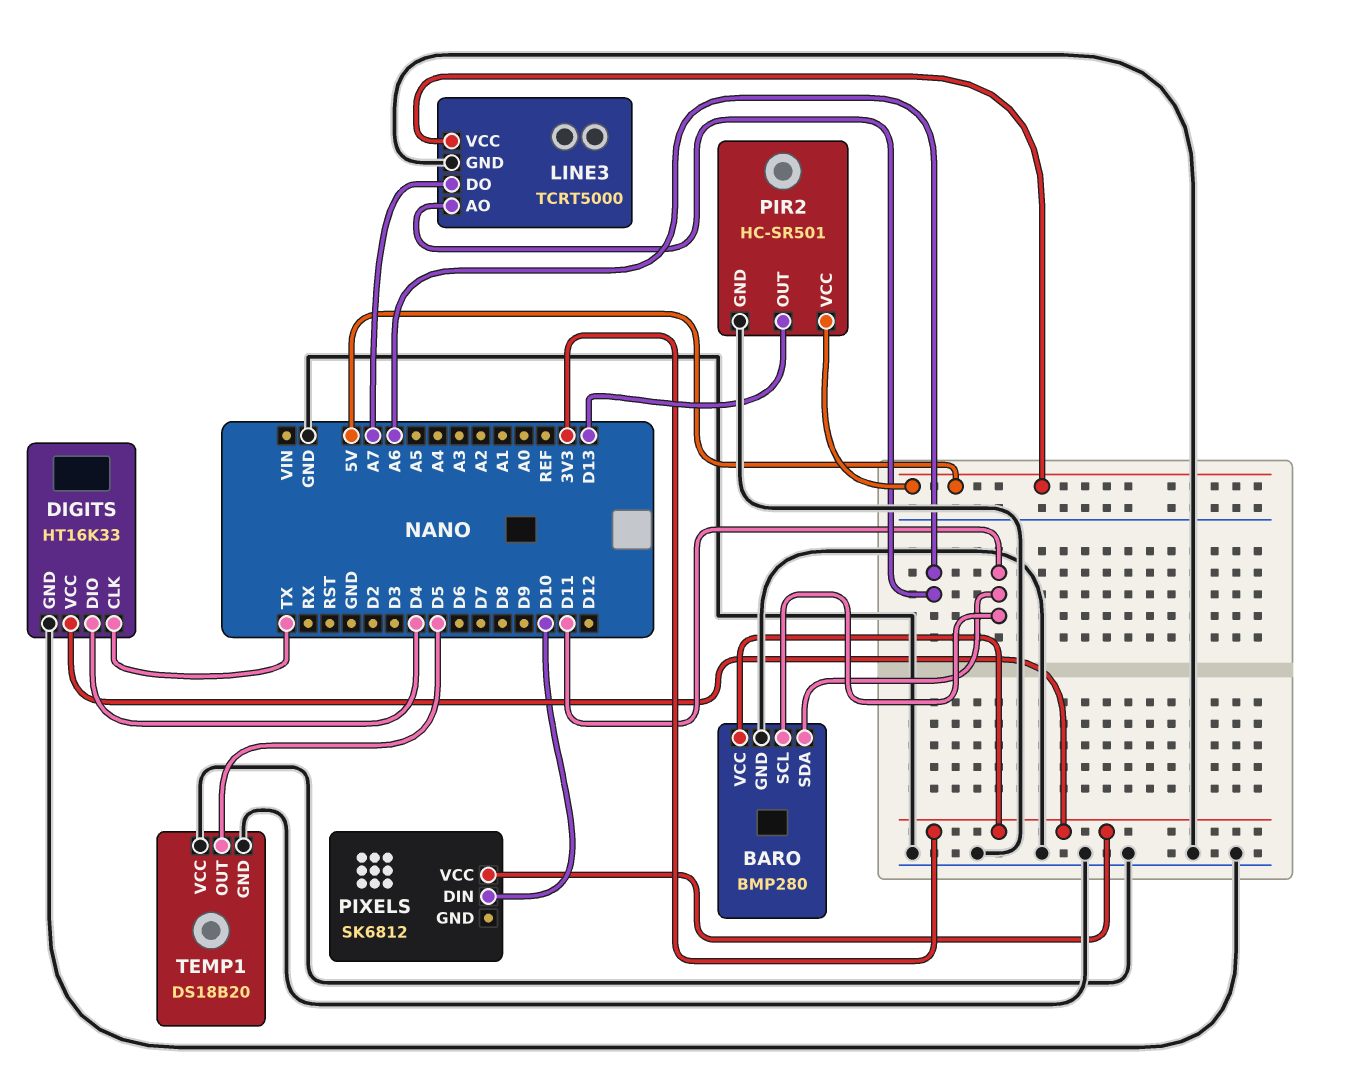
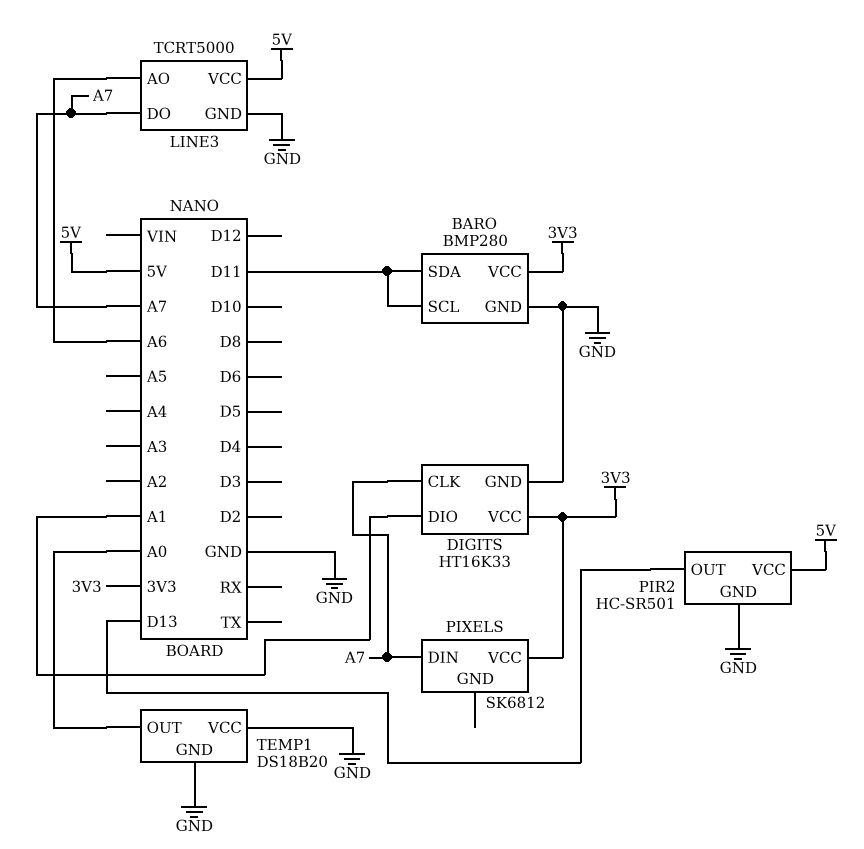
DIGITS pin CLK: TX -> A7
DIGITS pin DIO: D4 -> A1
PIXELS pin DIN: D10 -> A7
TEMP1 pin OUT: D5 -> A0

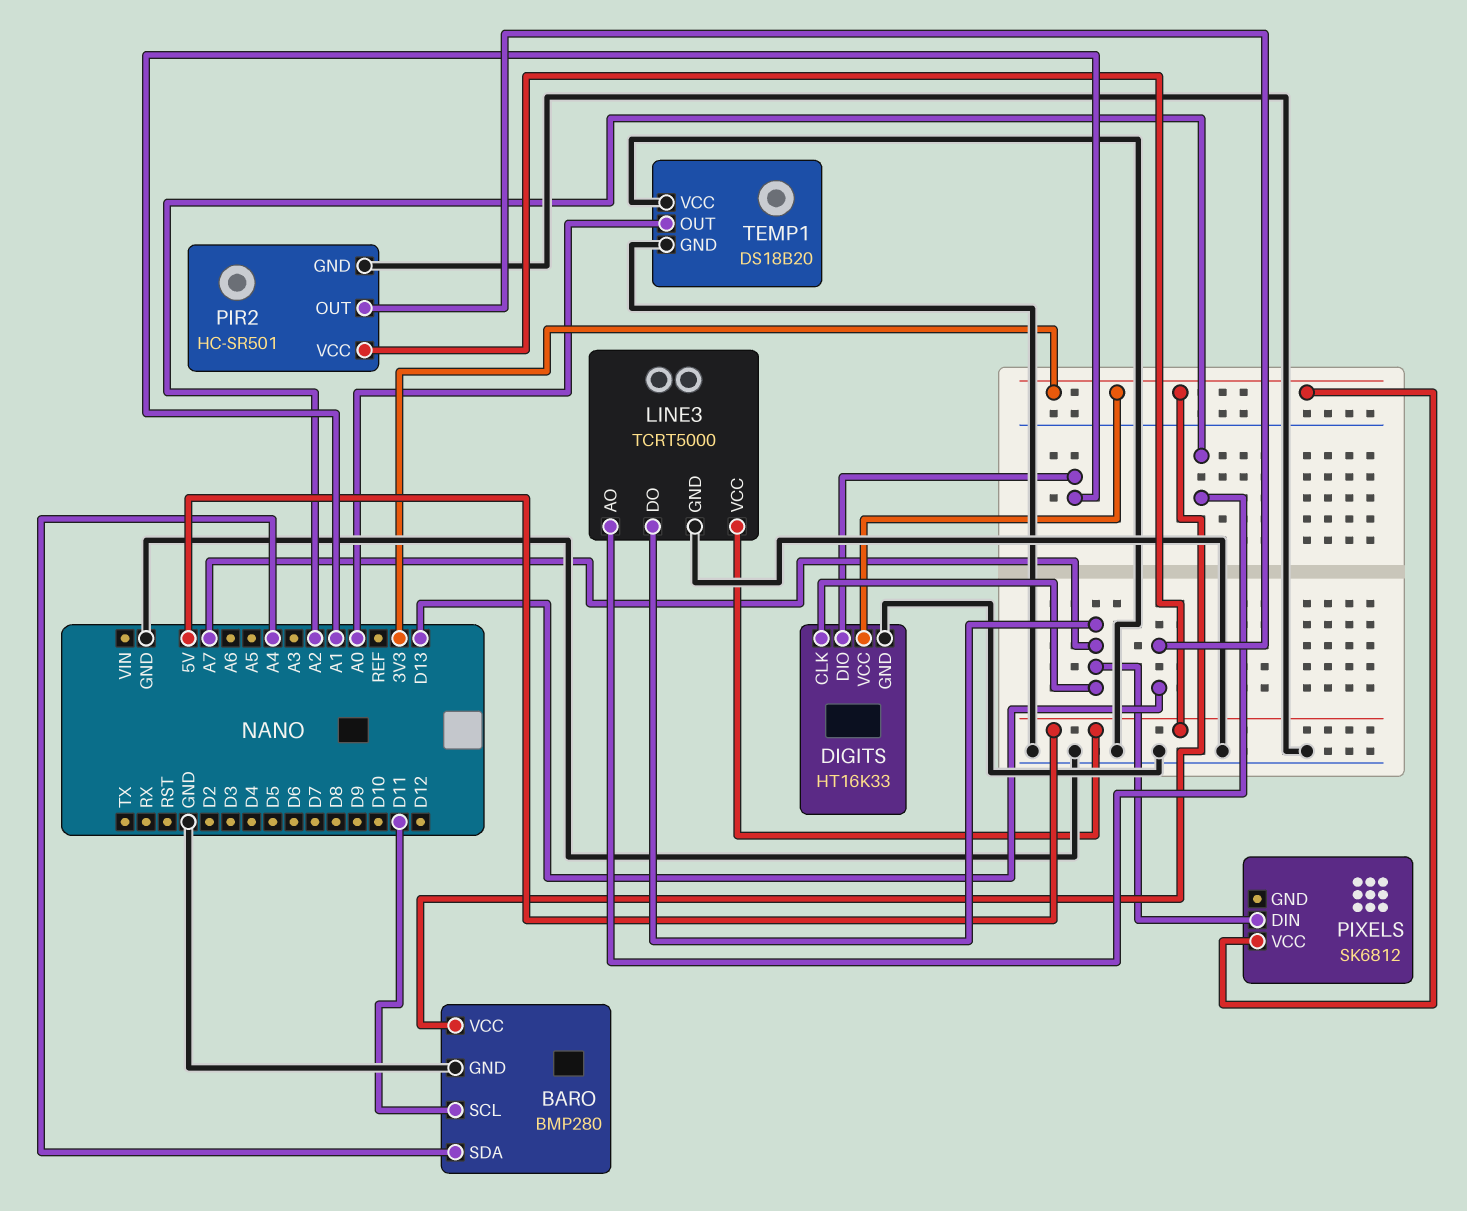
BARO pin SDA: D11 -> A4
LINE3 pin AO: A6 -> A2

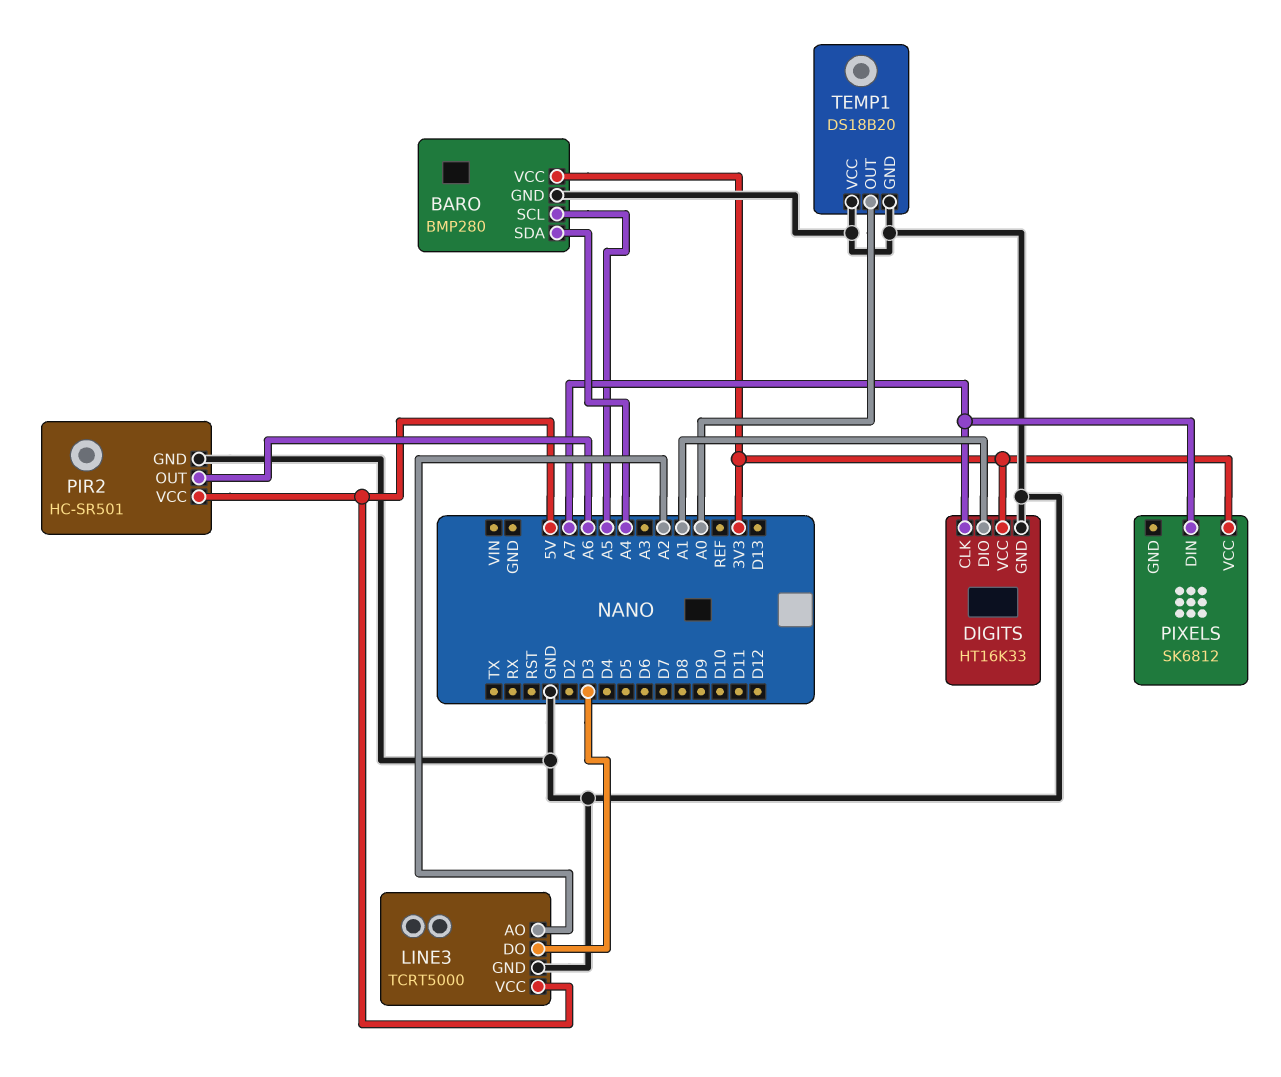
BARO pin SCL: D11 -> A5
LINE3 pin DO: A7 -> D3
PIR2 pin OUT: D13 -> A6

